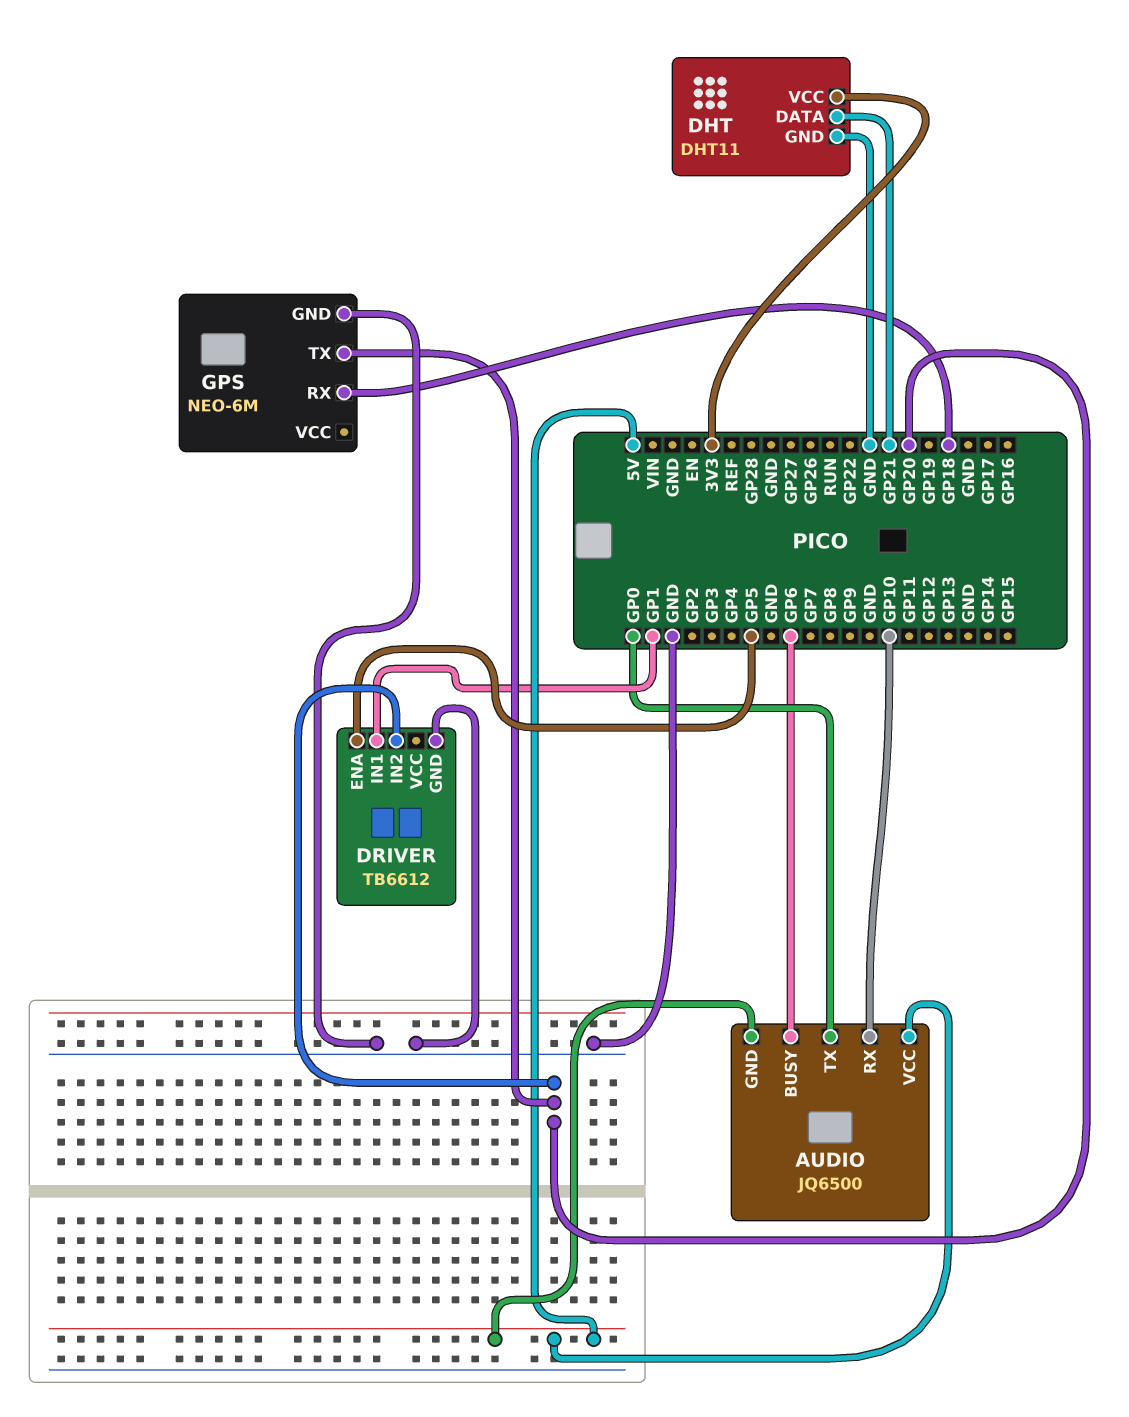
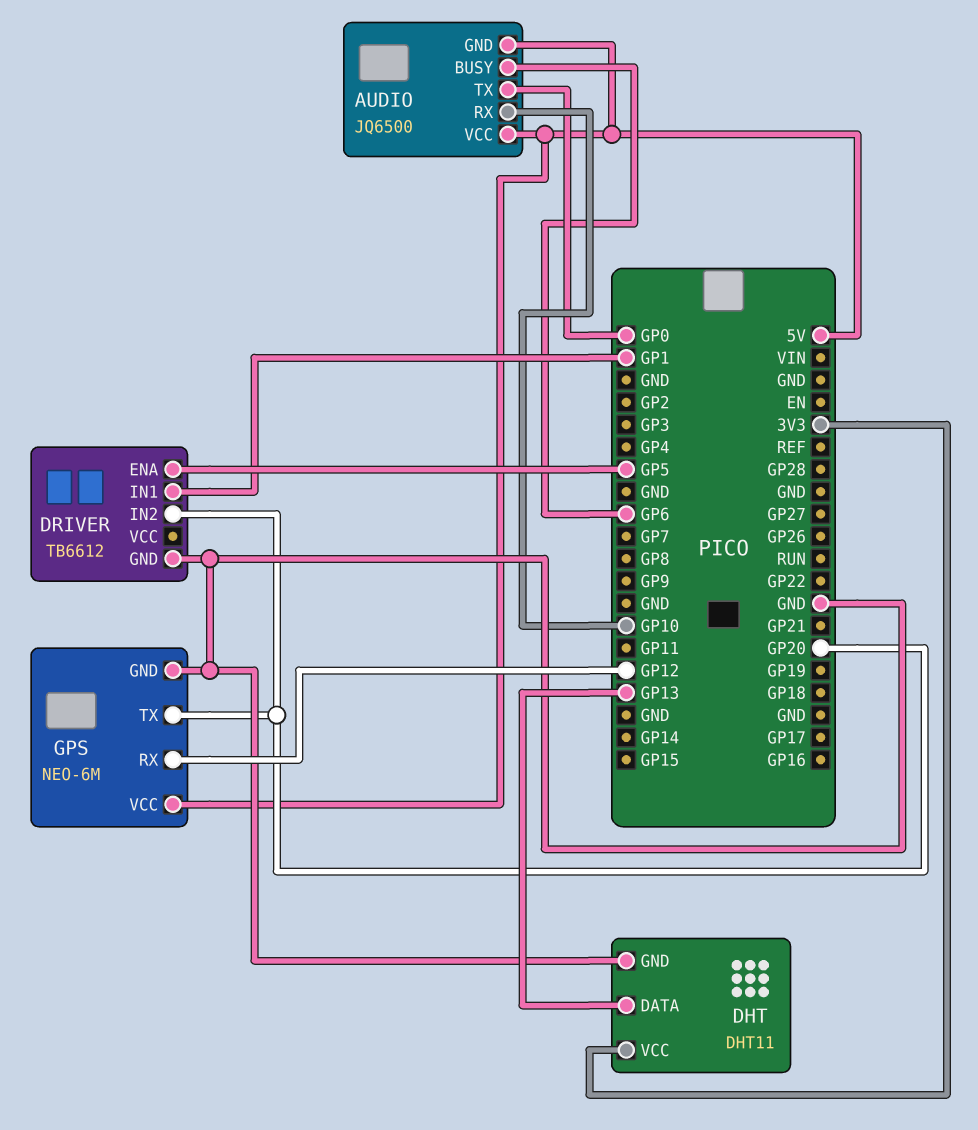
DHT pin DATA: GP21 -> GP13
GPS pin RX: GP18 -> GP12
GPS pin VCC: none -> 5V

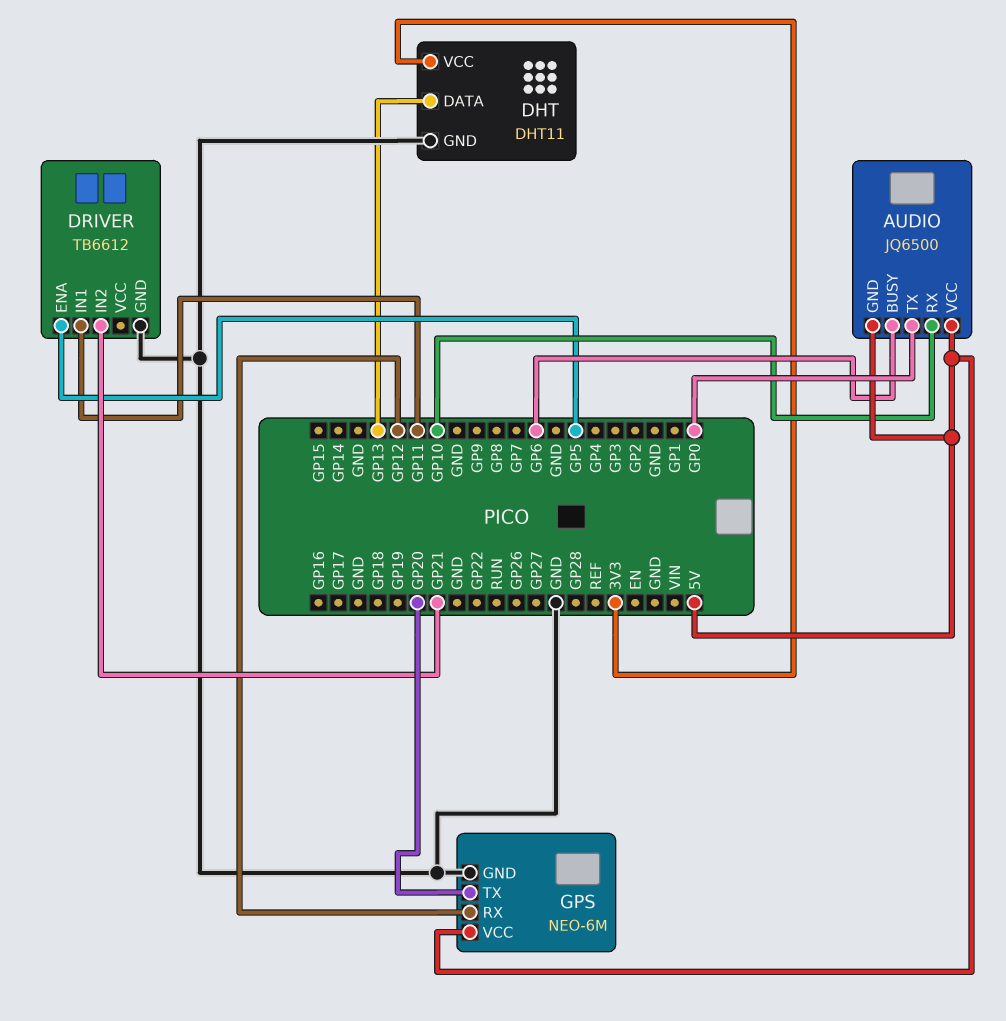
DRIVER pin IN1: GP1 -> GP11
DRIVER pin IN2: GP20 -> GP21

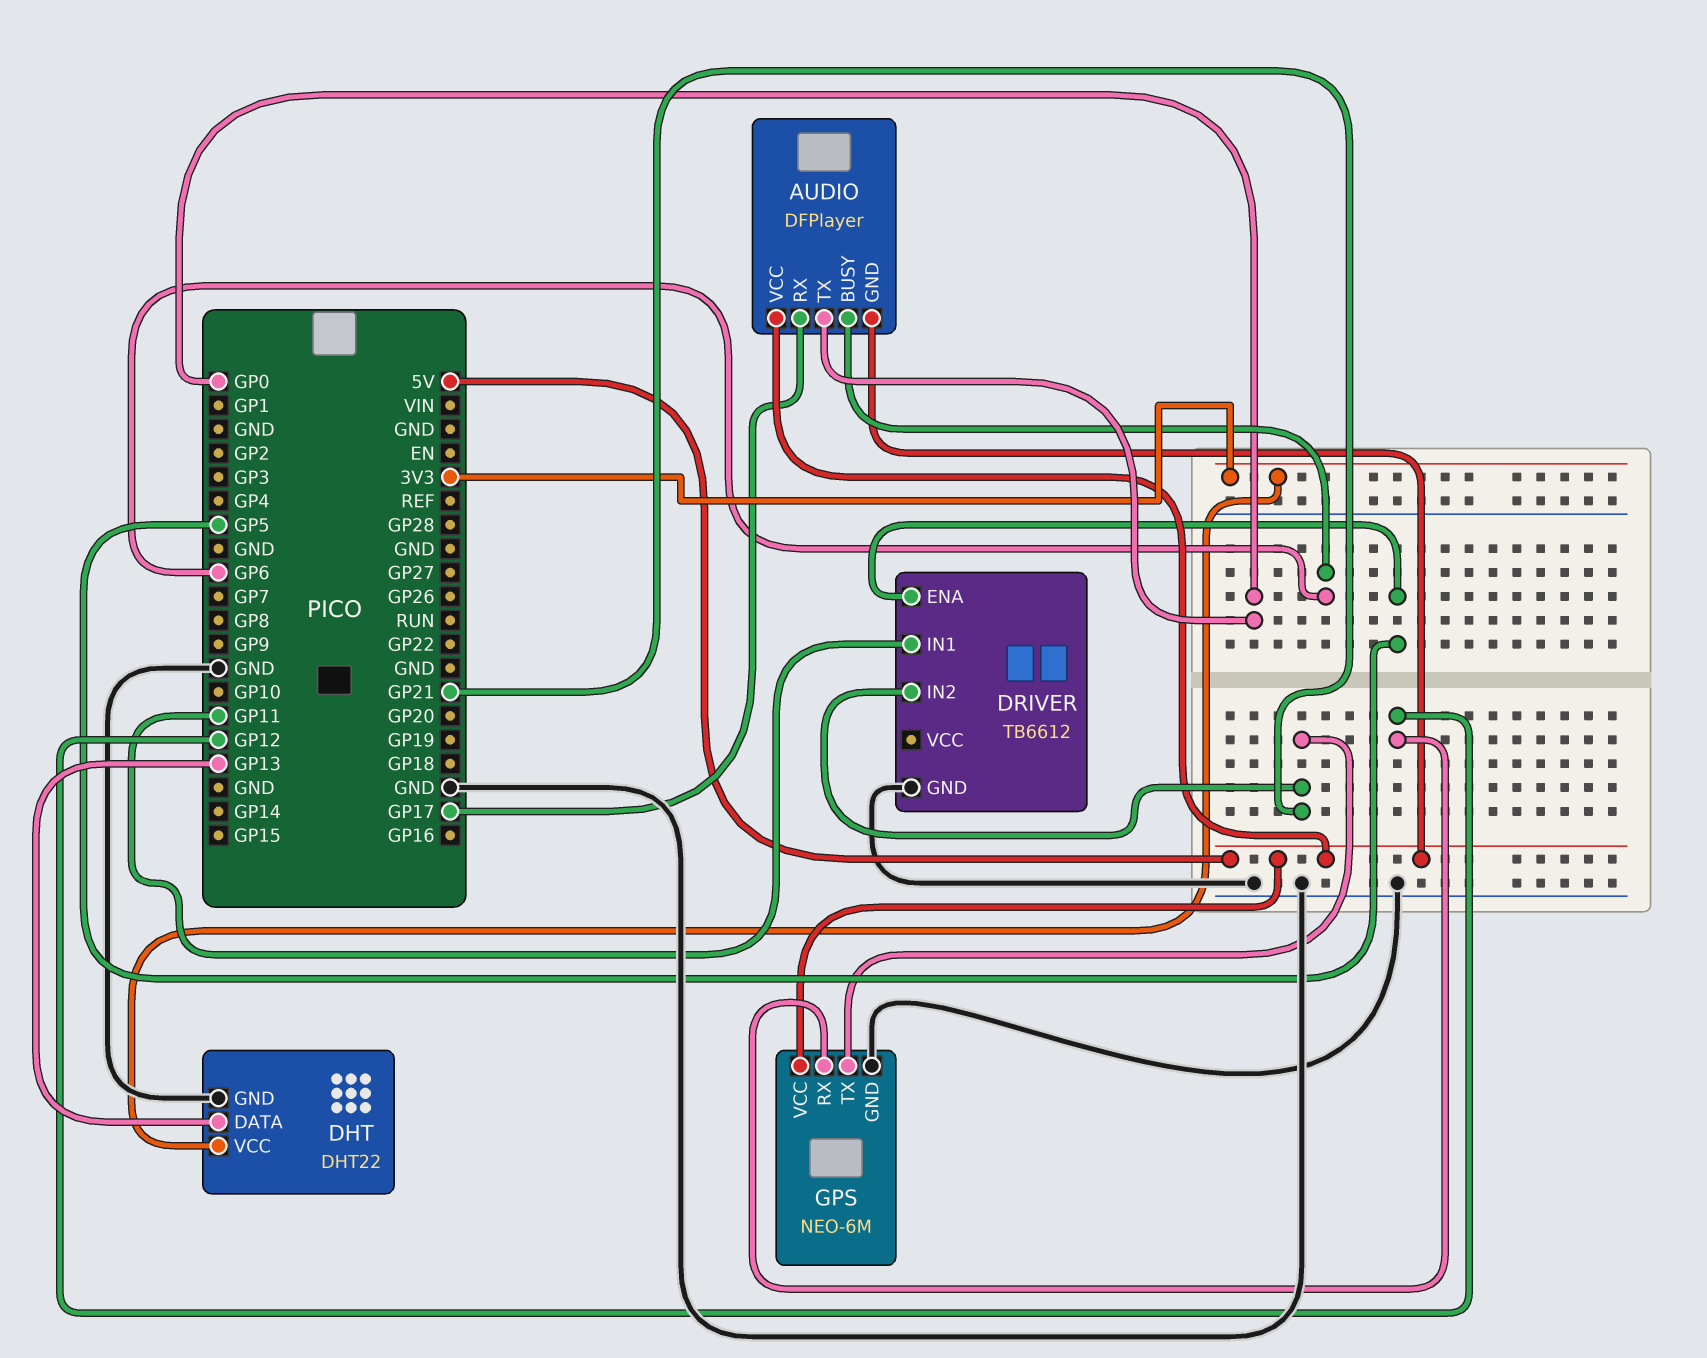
AUDIO: JQ6500 -> DFPlayer
AUDIO pin RX: GP10 -> GP17
DHT: DHT11 -> DHT22
GPS pin TX: GP20 -> GP21

